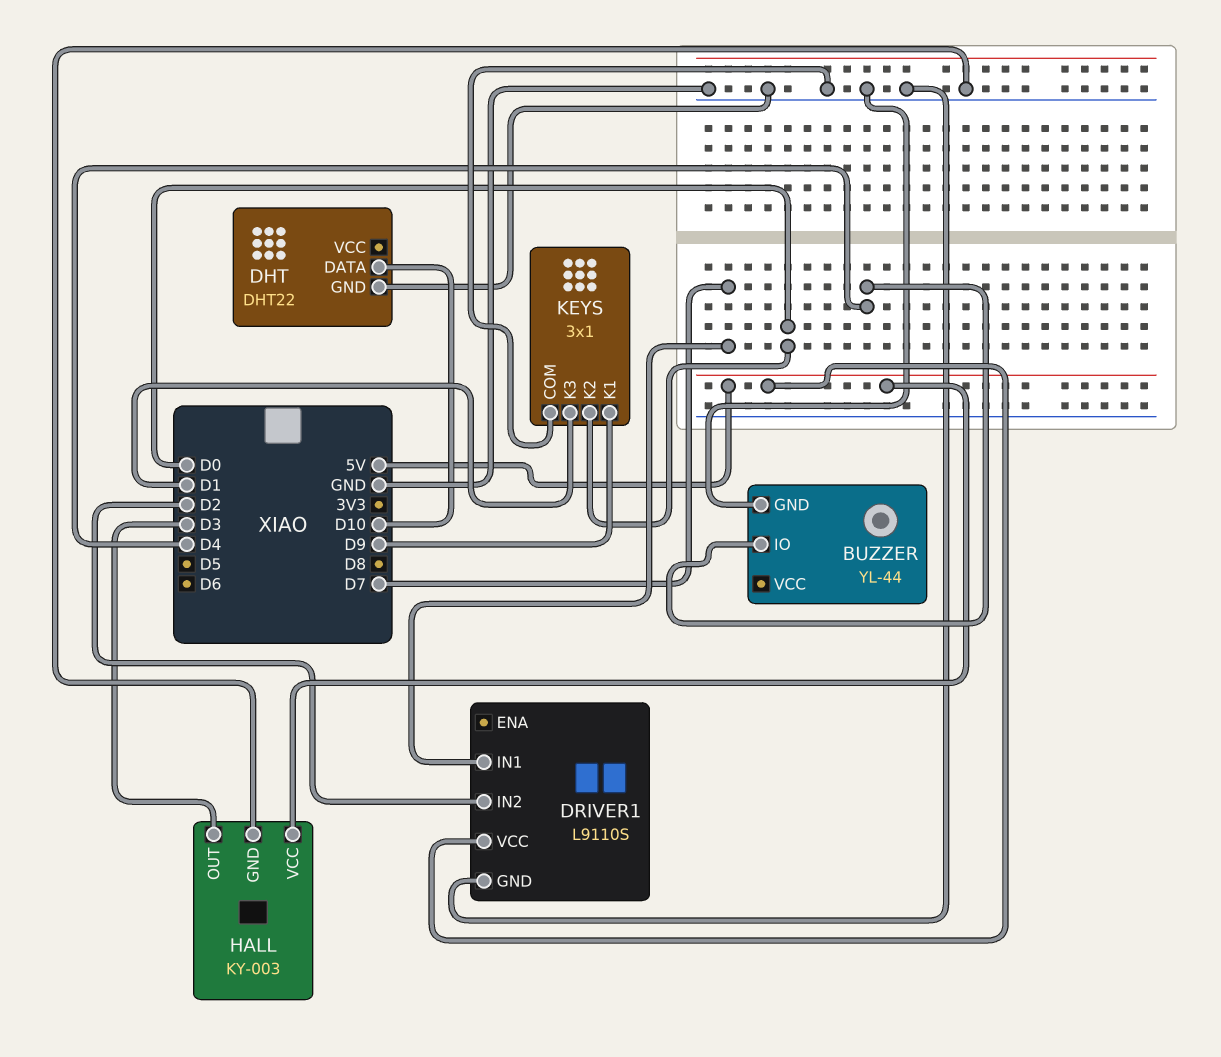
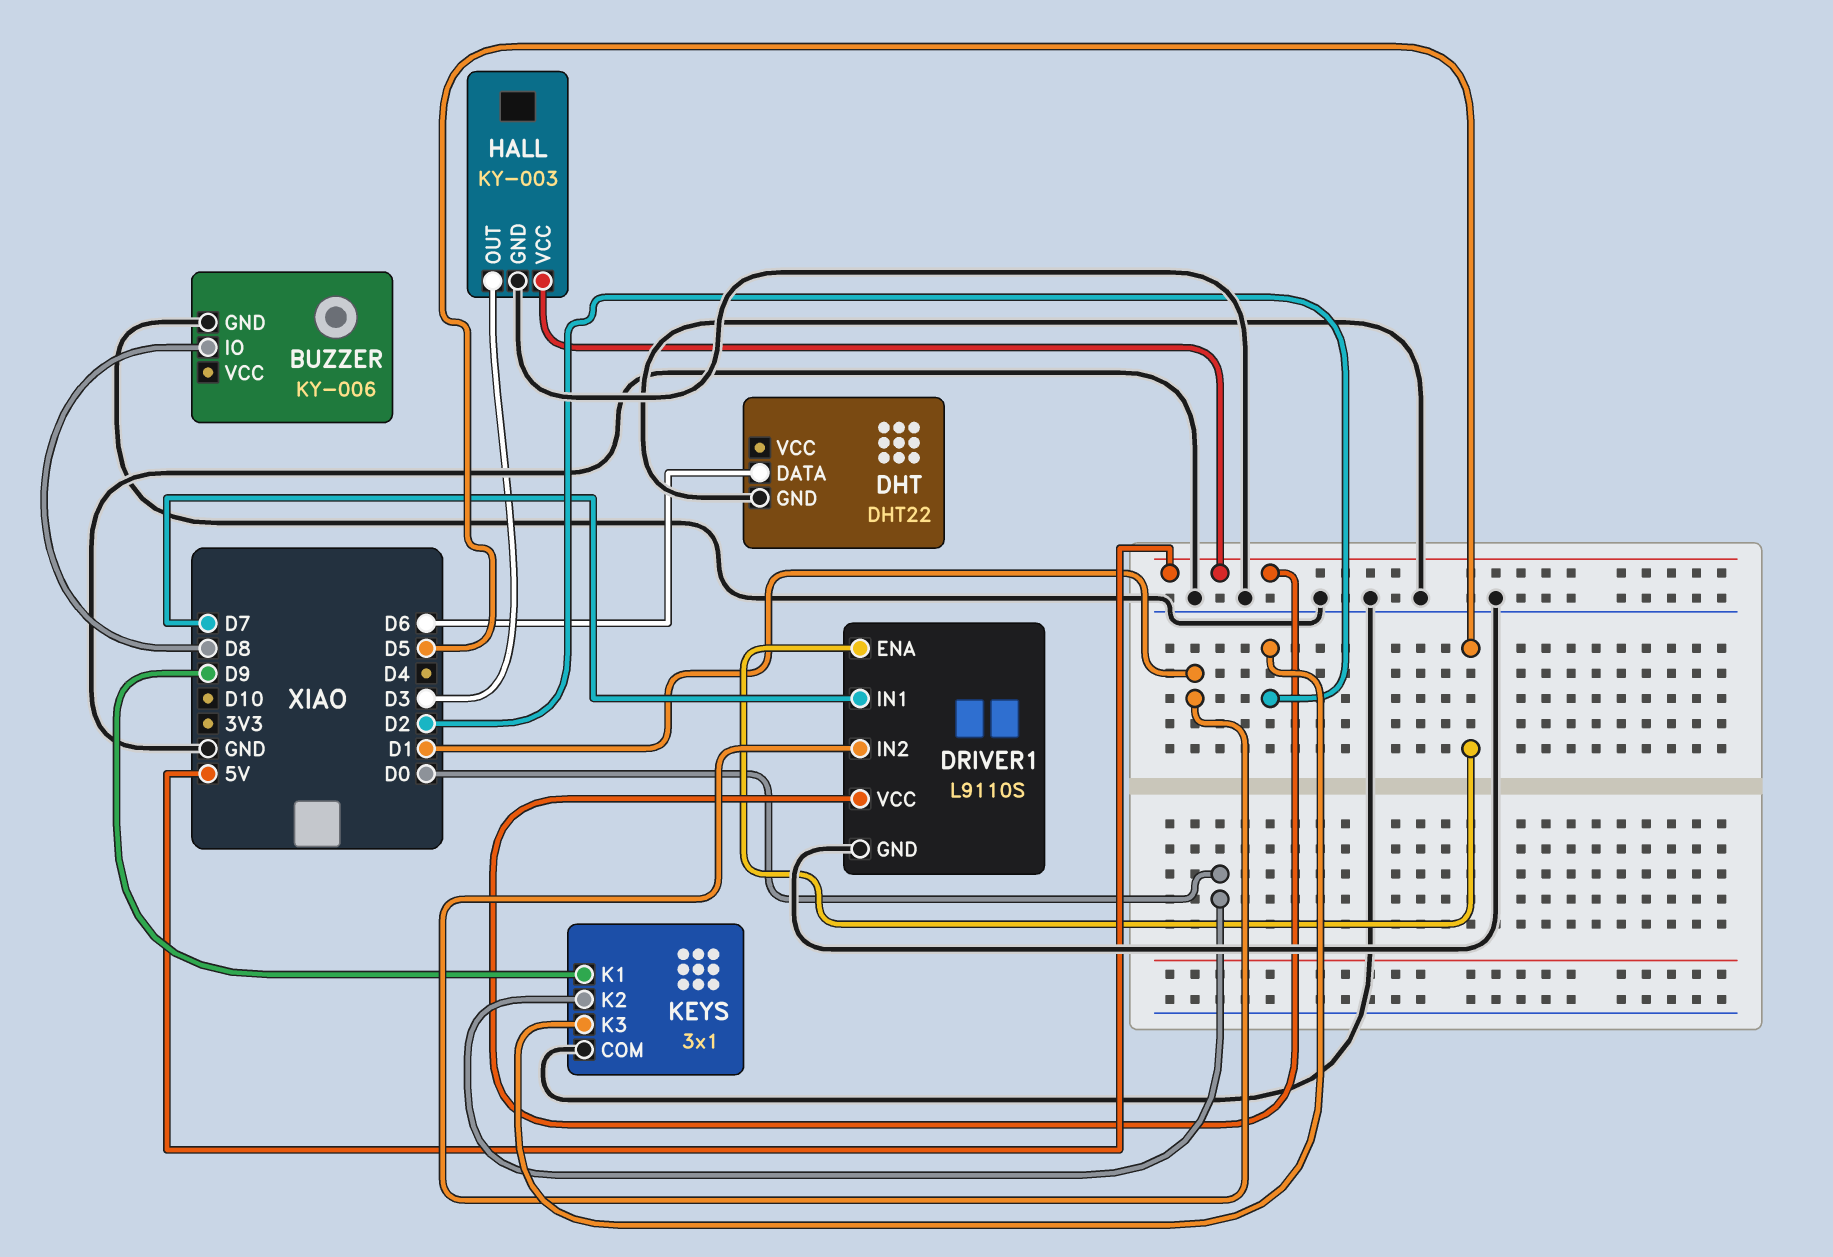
BUZZER: YL-44 -> KY-006
BUZZER pin IO: D4 -> D8
DHT pin DATA: D10 -> D6
DRIVER1 pin ENA: none -> D5
DRIVER1 pin IN2: D2 -> D1
KEYS pin K3: D1 -> D2

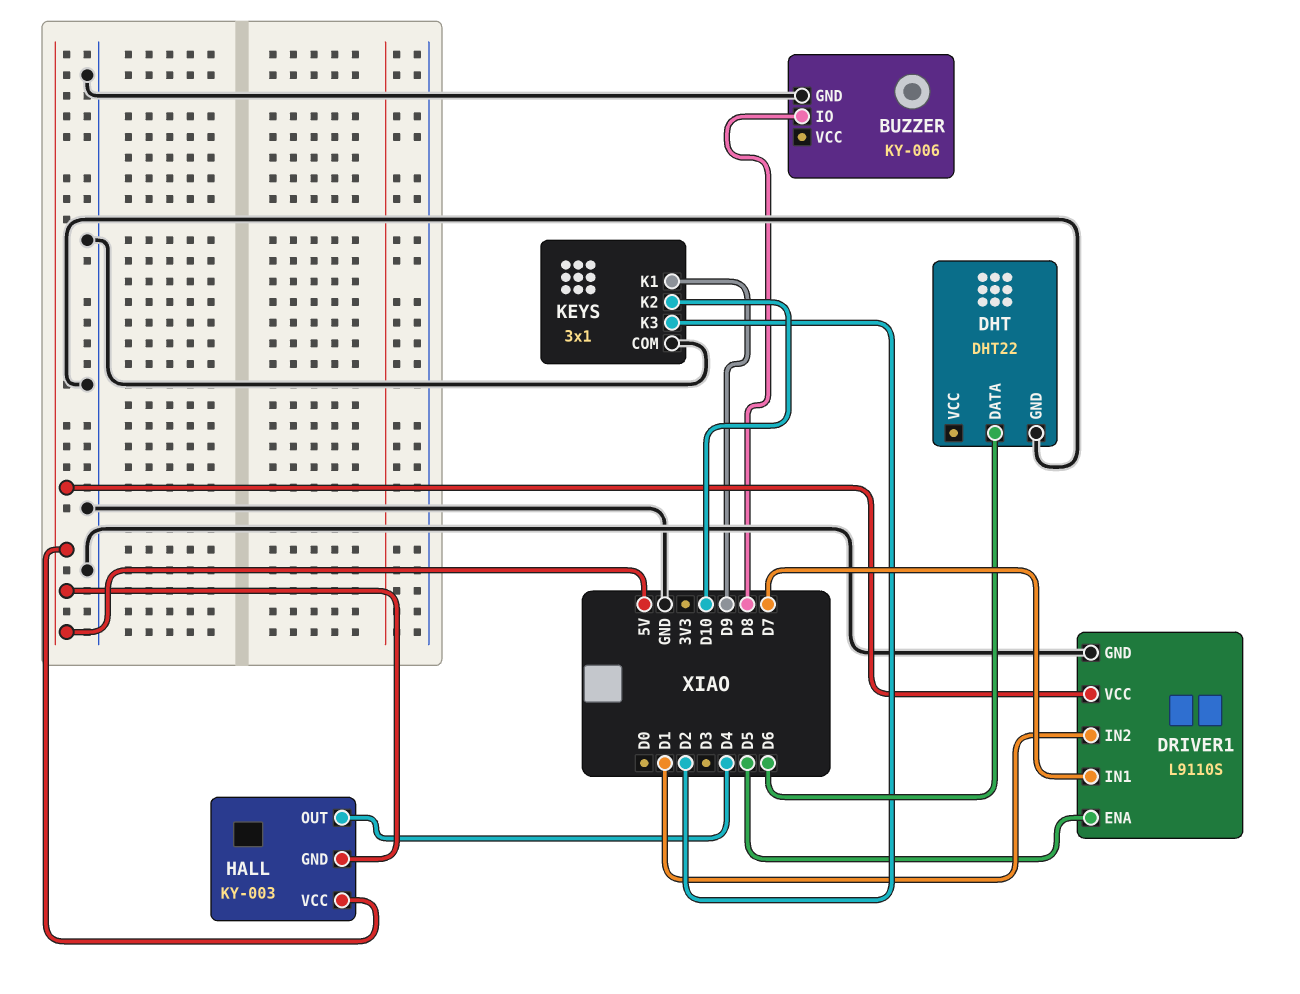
HALL pin GND: GND -> 5V
HALL pin OUT: D3 -> D4
KEYS pin K2: D0 -> D10

